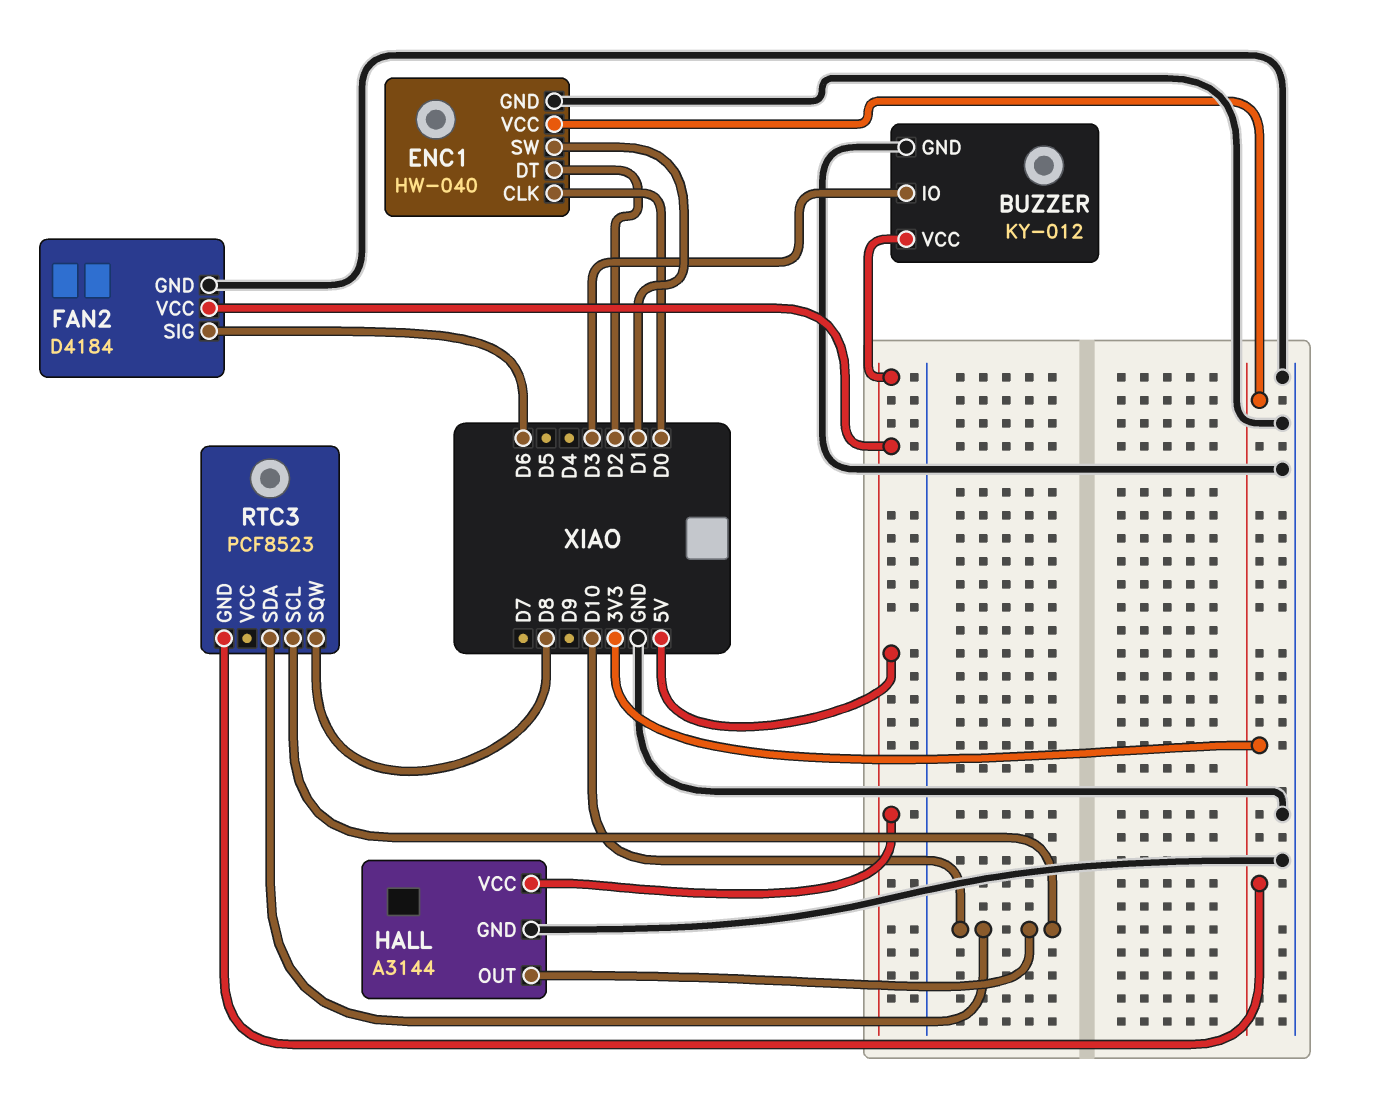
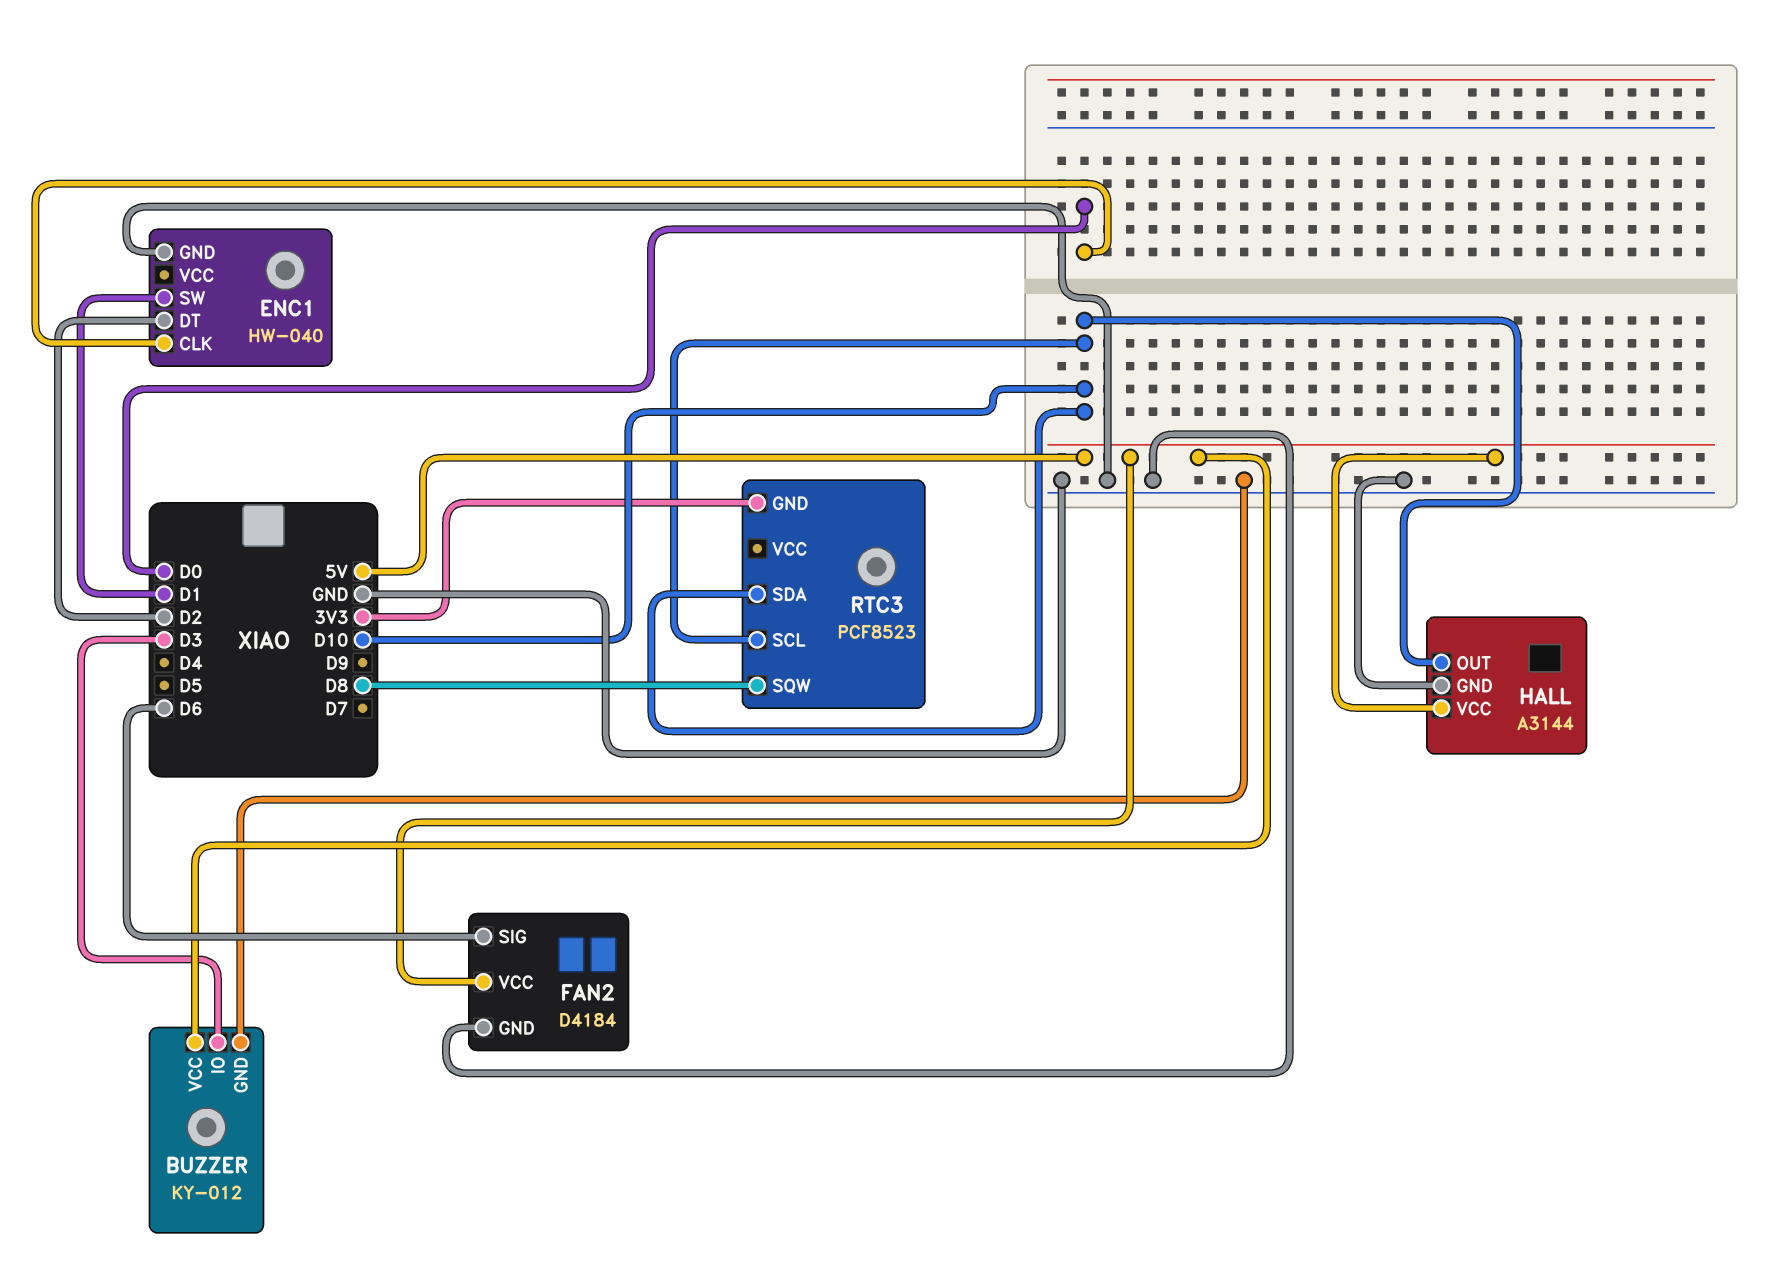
ENC1 pin VCC: 3V3 -> none

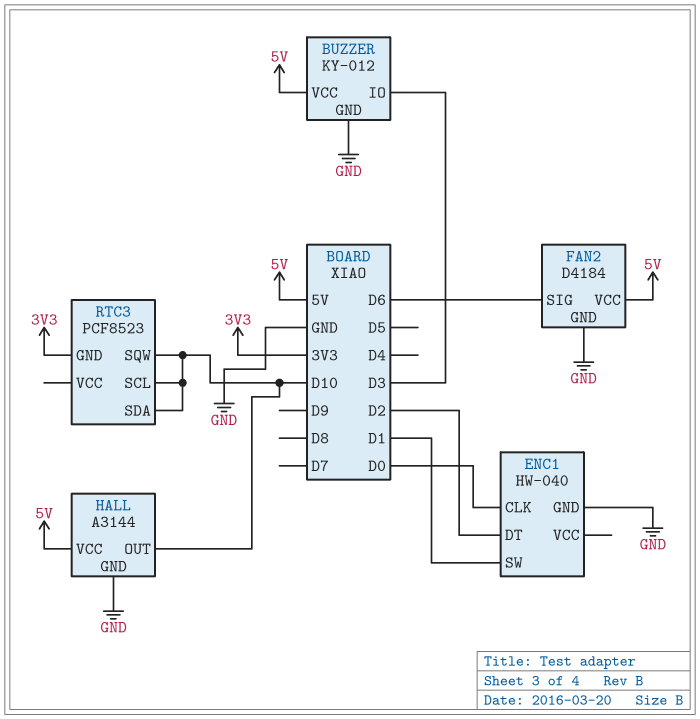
RTC3 pin SQW: D8 -> D10

